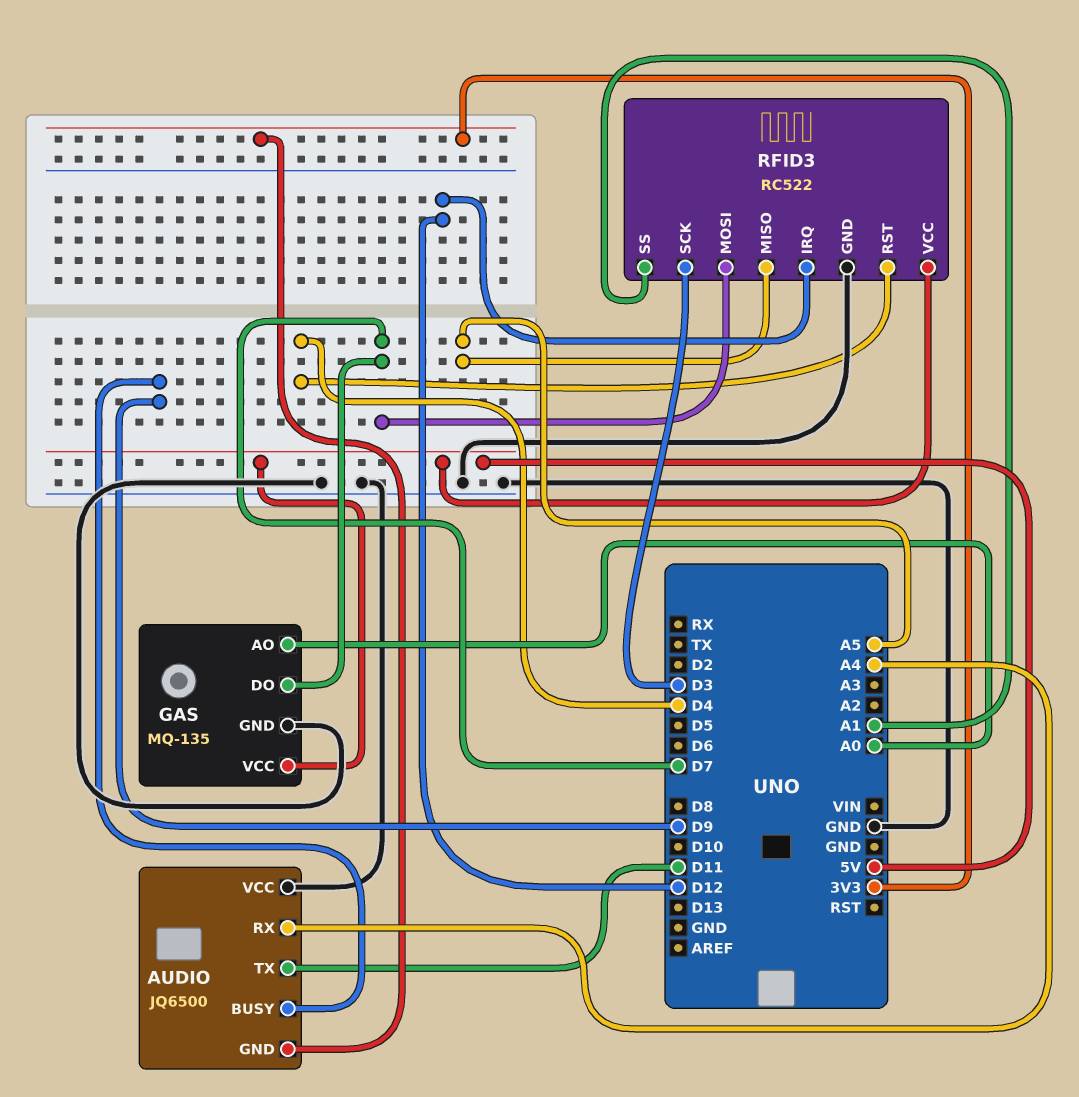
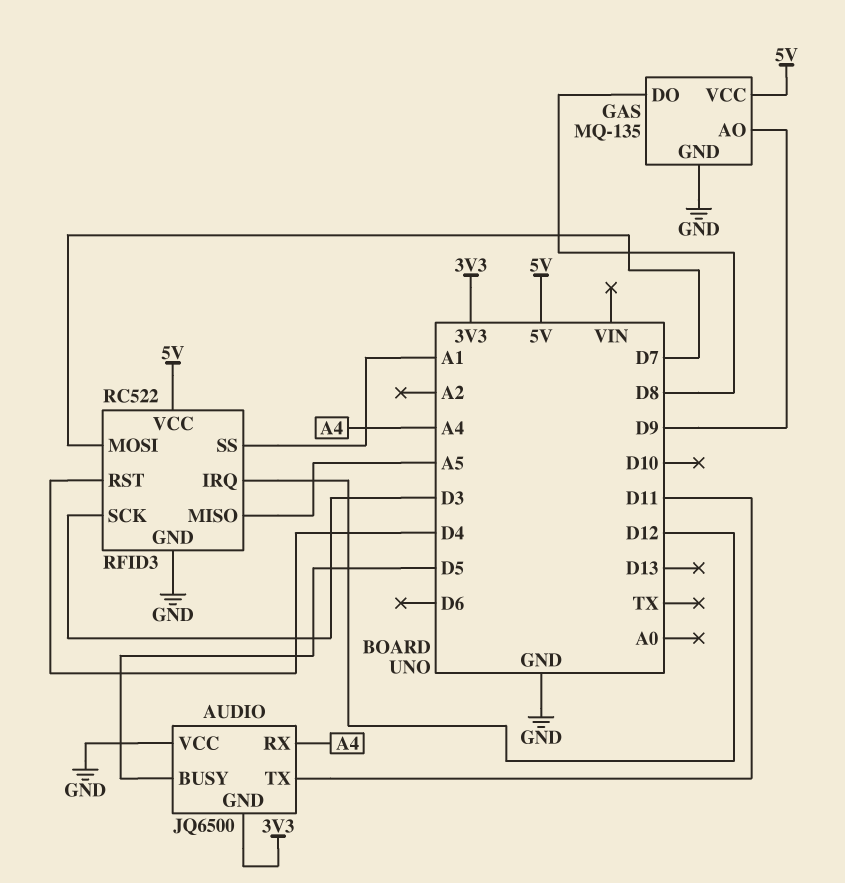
AUDIO pin BUSY: D9 -> D5
GAS pin AO: A0 -> D9
GAS pin DO: D7 -> D8

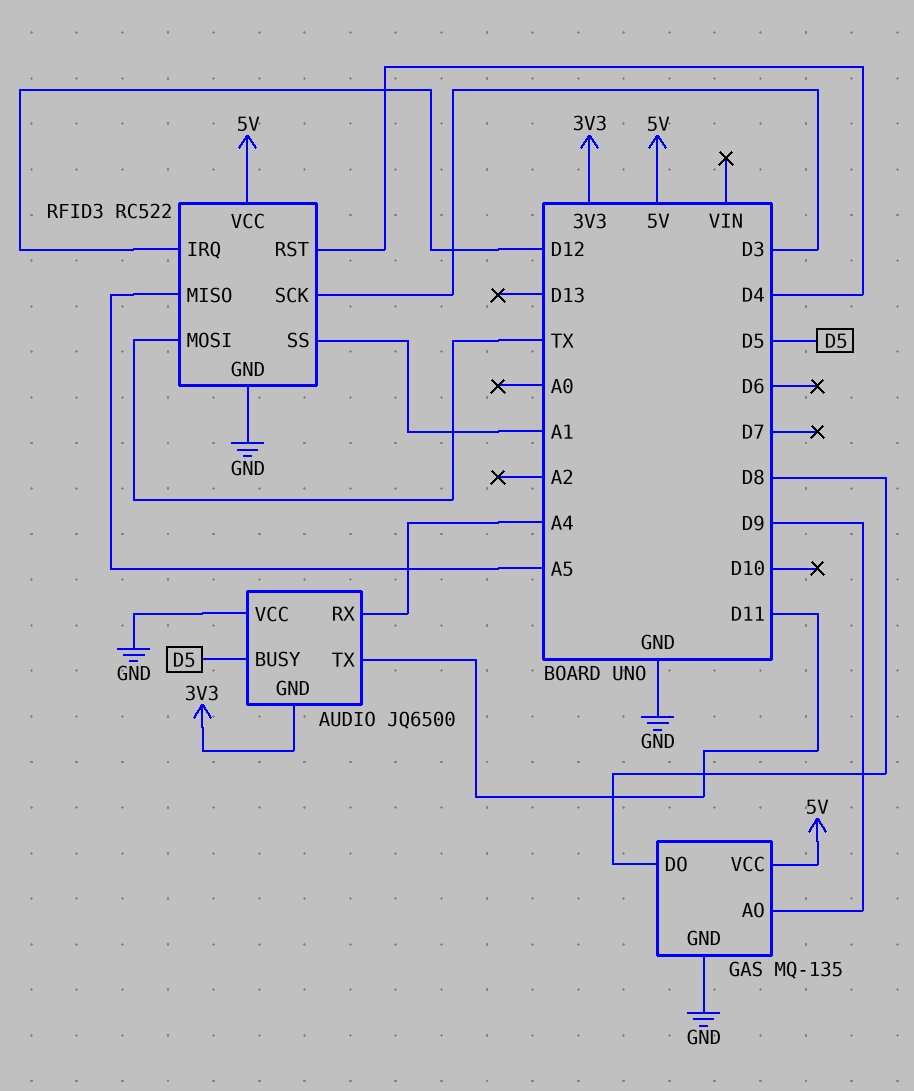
RFID3 pin MOSI: D7 -> TX

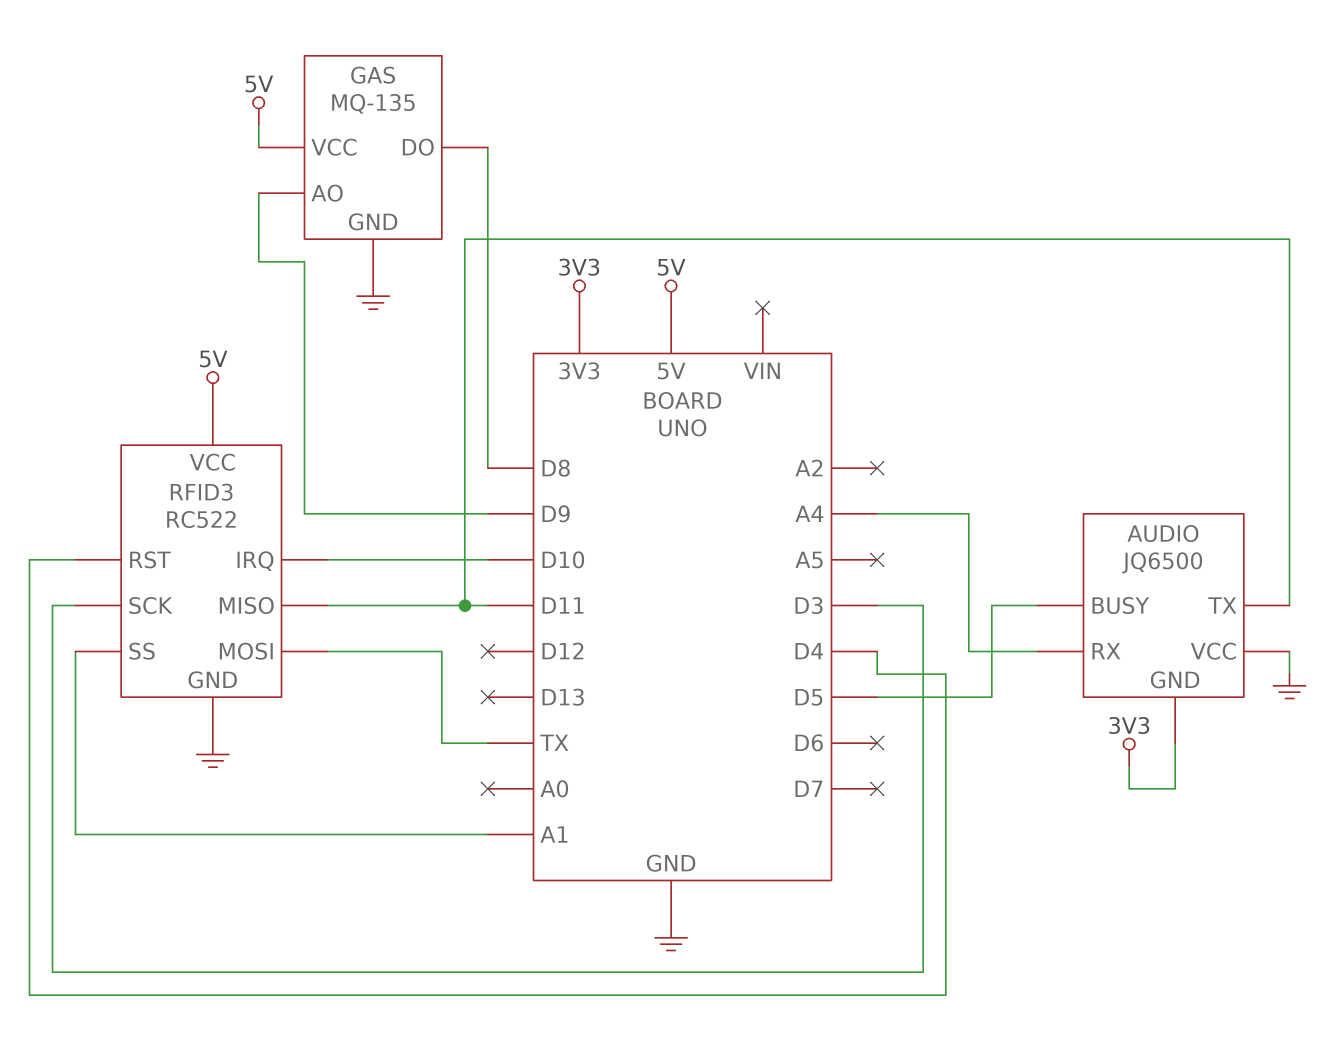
RFID3 pin IRQ: D12 -> D10
RFID3 pin MISO: A5 -> D11

